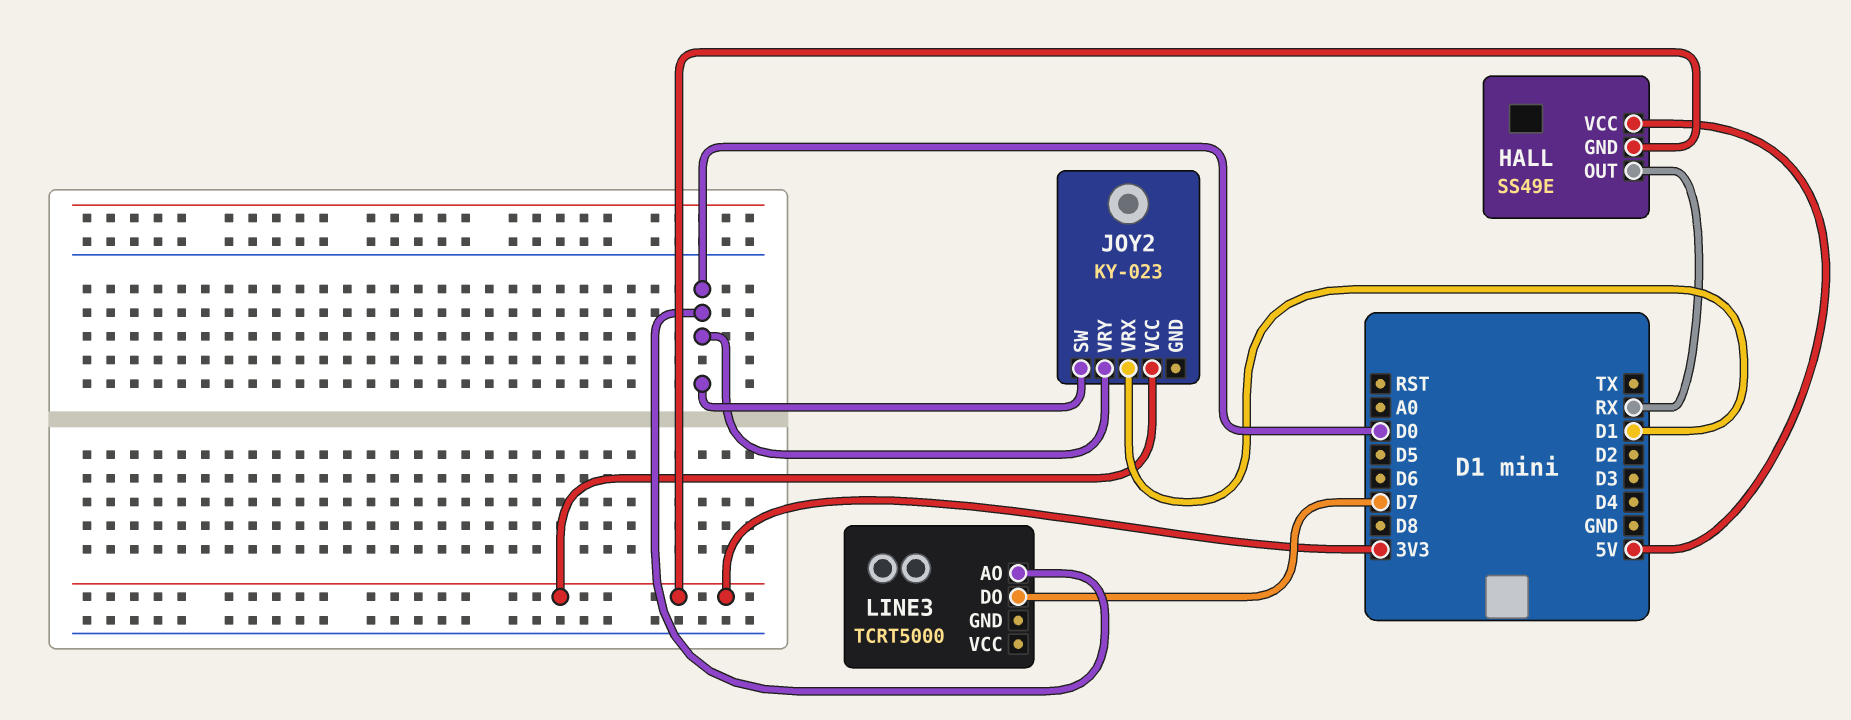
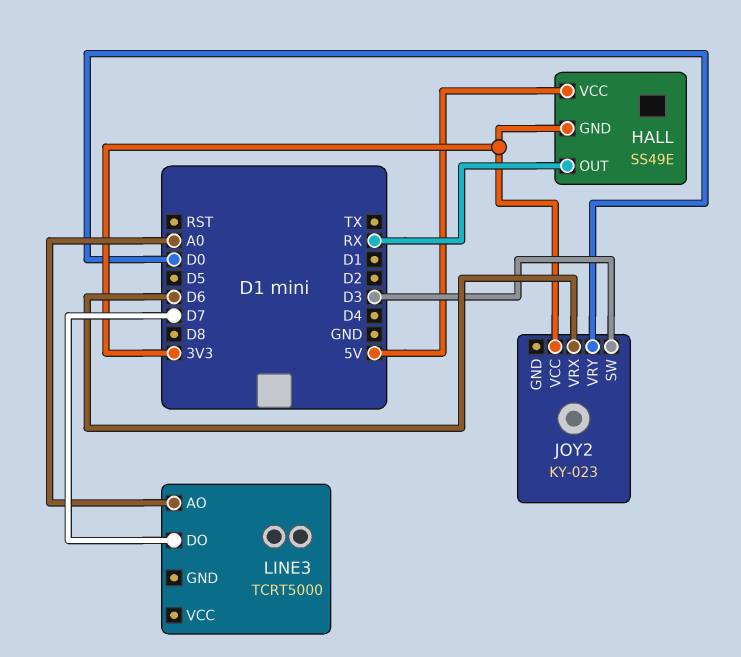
JOY2 pin SW: D0 -> D3
JOY2 pin VRX: D1 -> D6
LINE3 pin AO: D0 -> A0

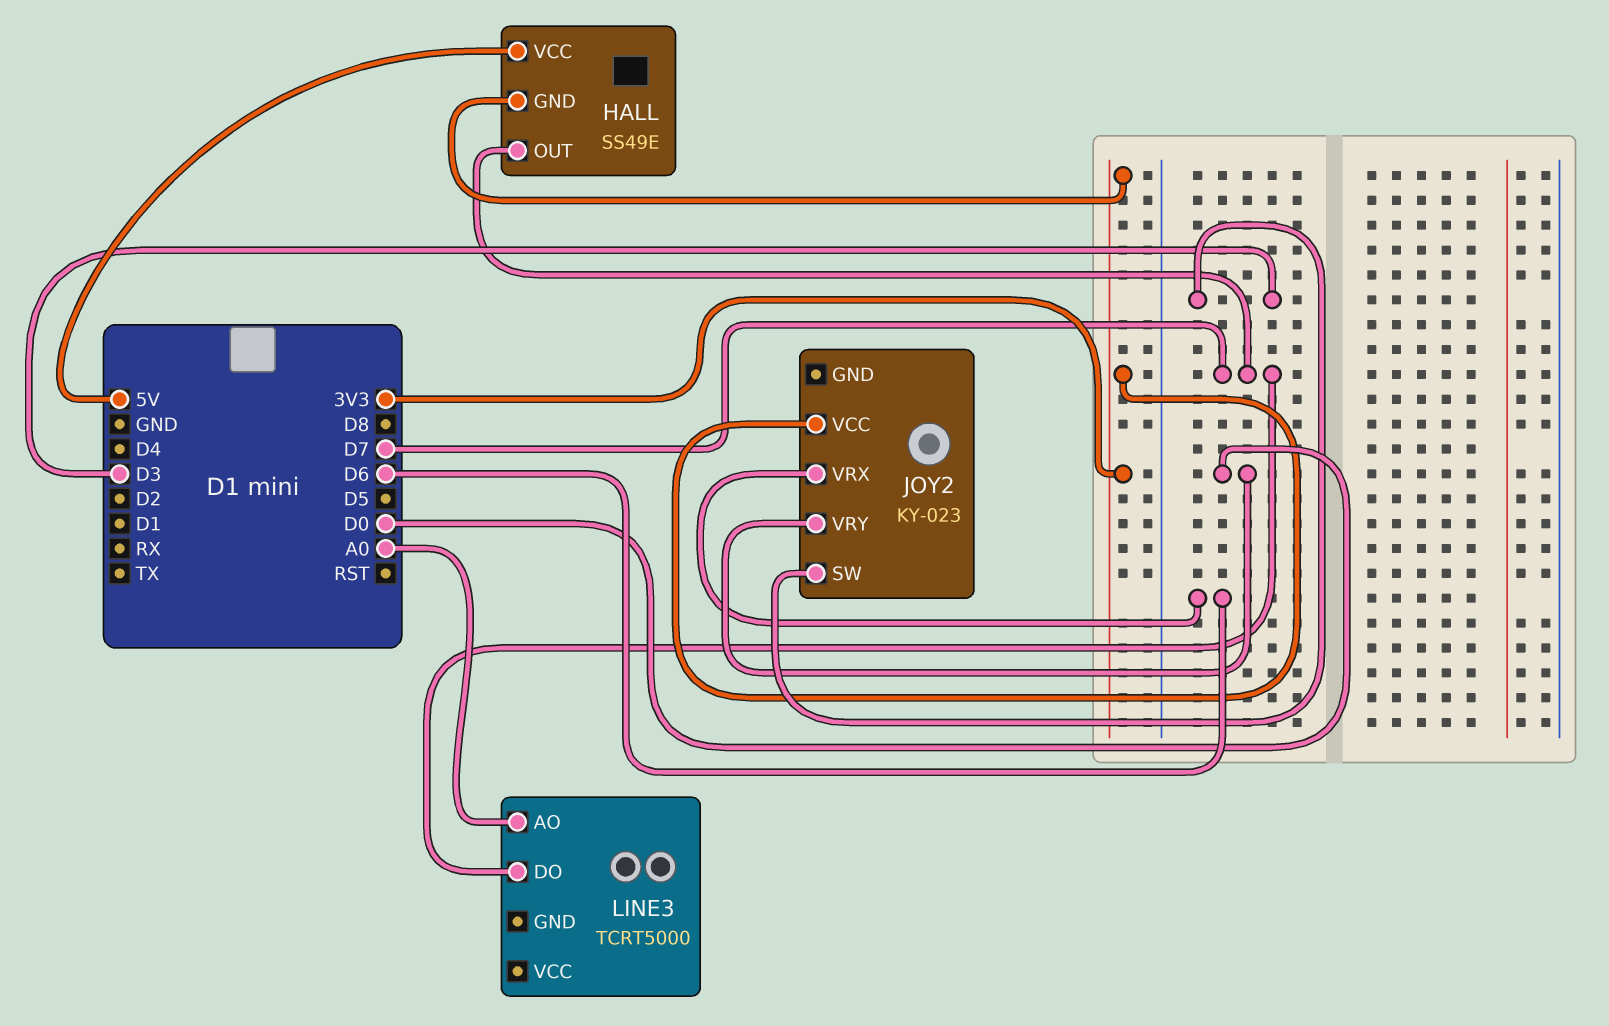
HALL pin OUT: RX -> D7

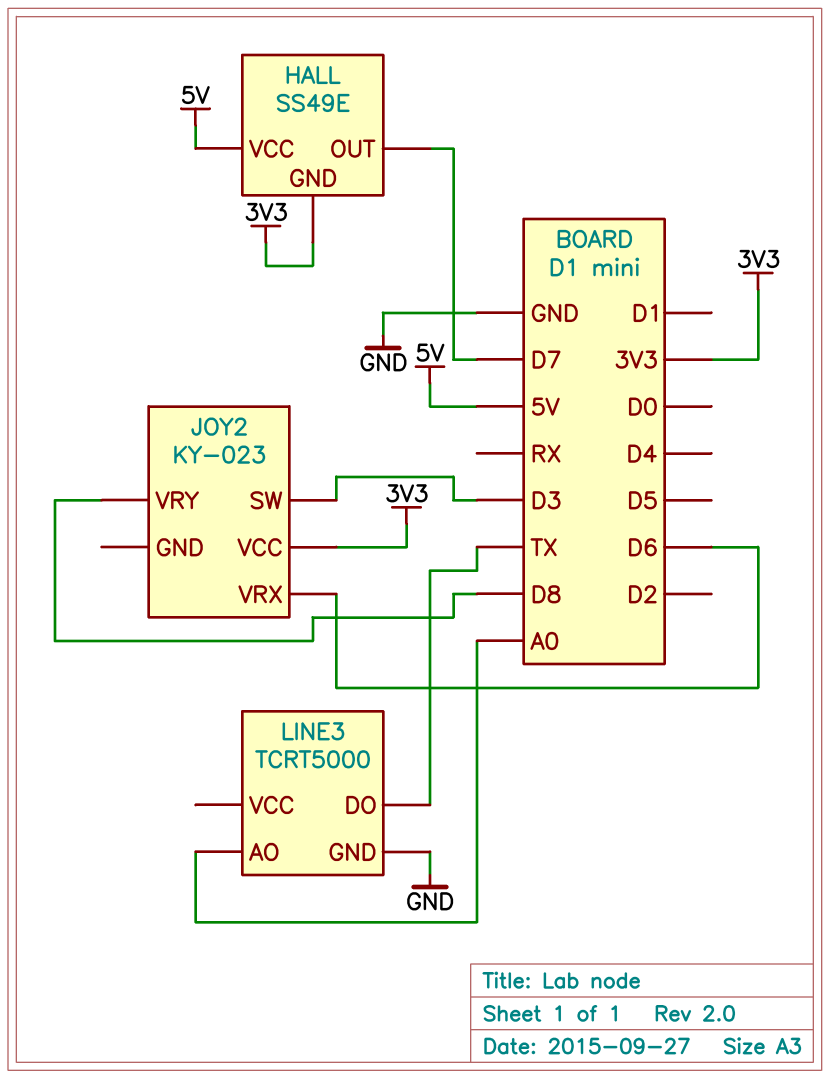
JOY2 pin VRY: D0 -> D8
LINE3 pin DO: D7 -> TX
LINE3 pin GND: none -> GND

